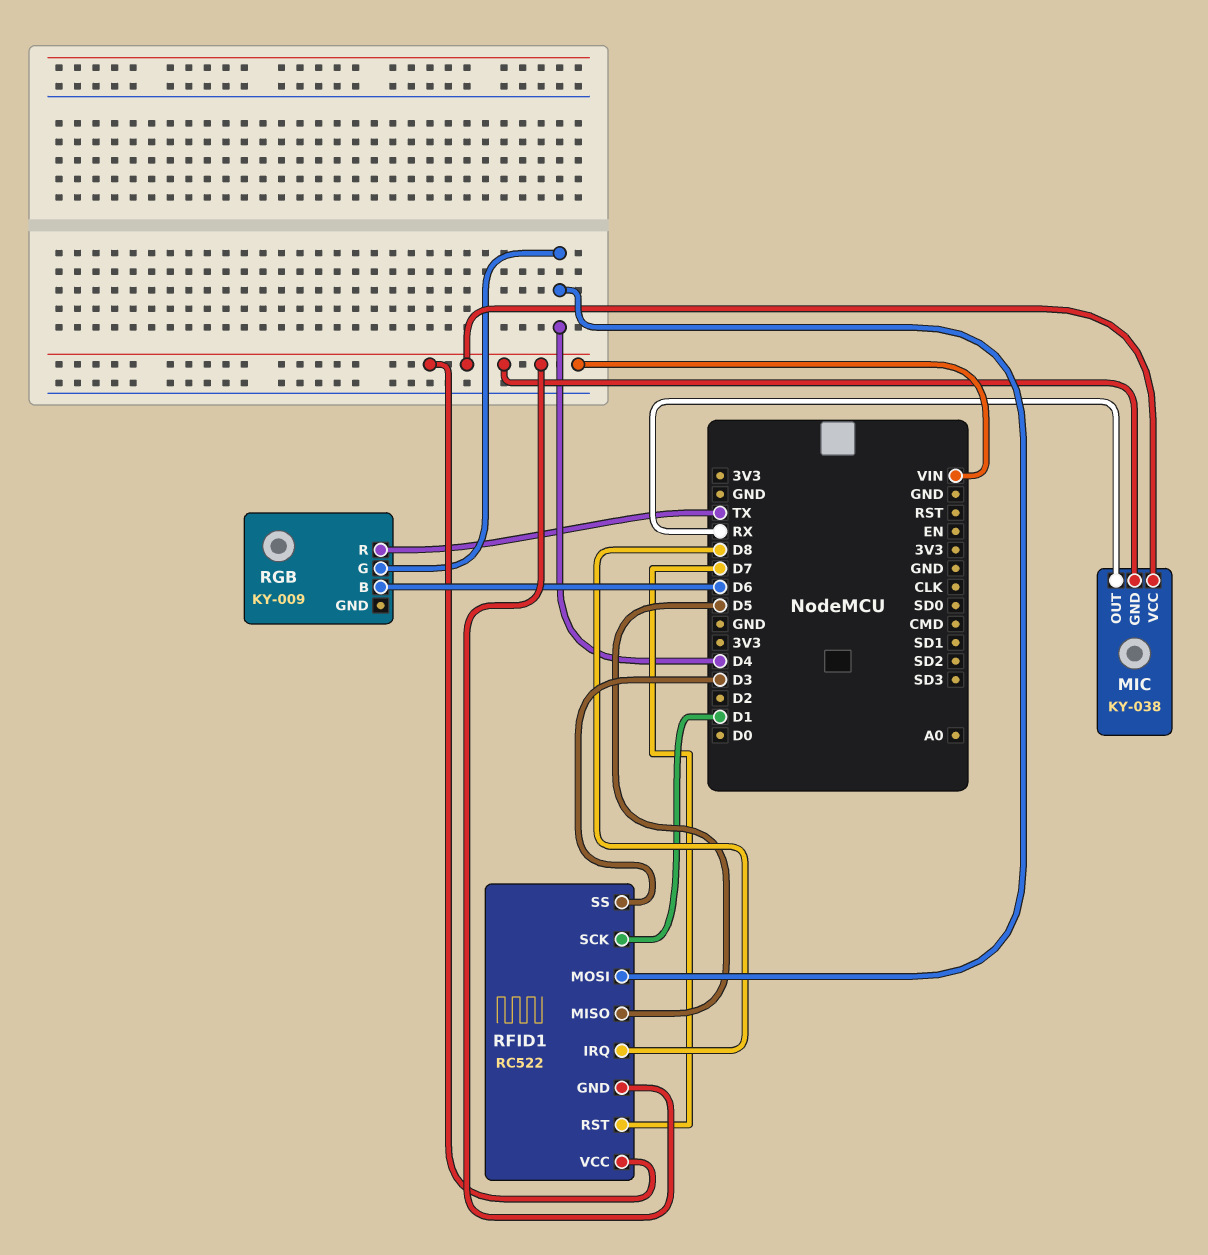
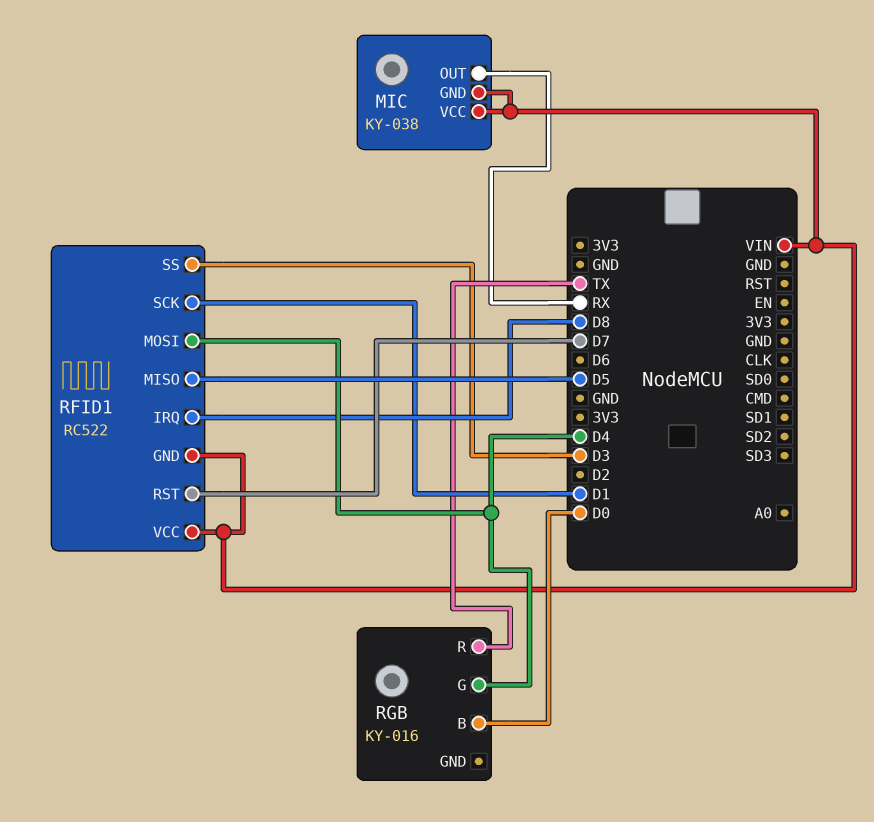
RGB: KY-009 -> KY-016
RGB pin B: D6 -> D0

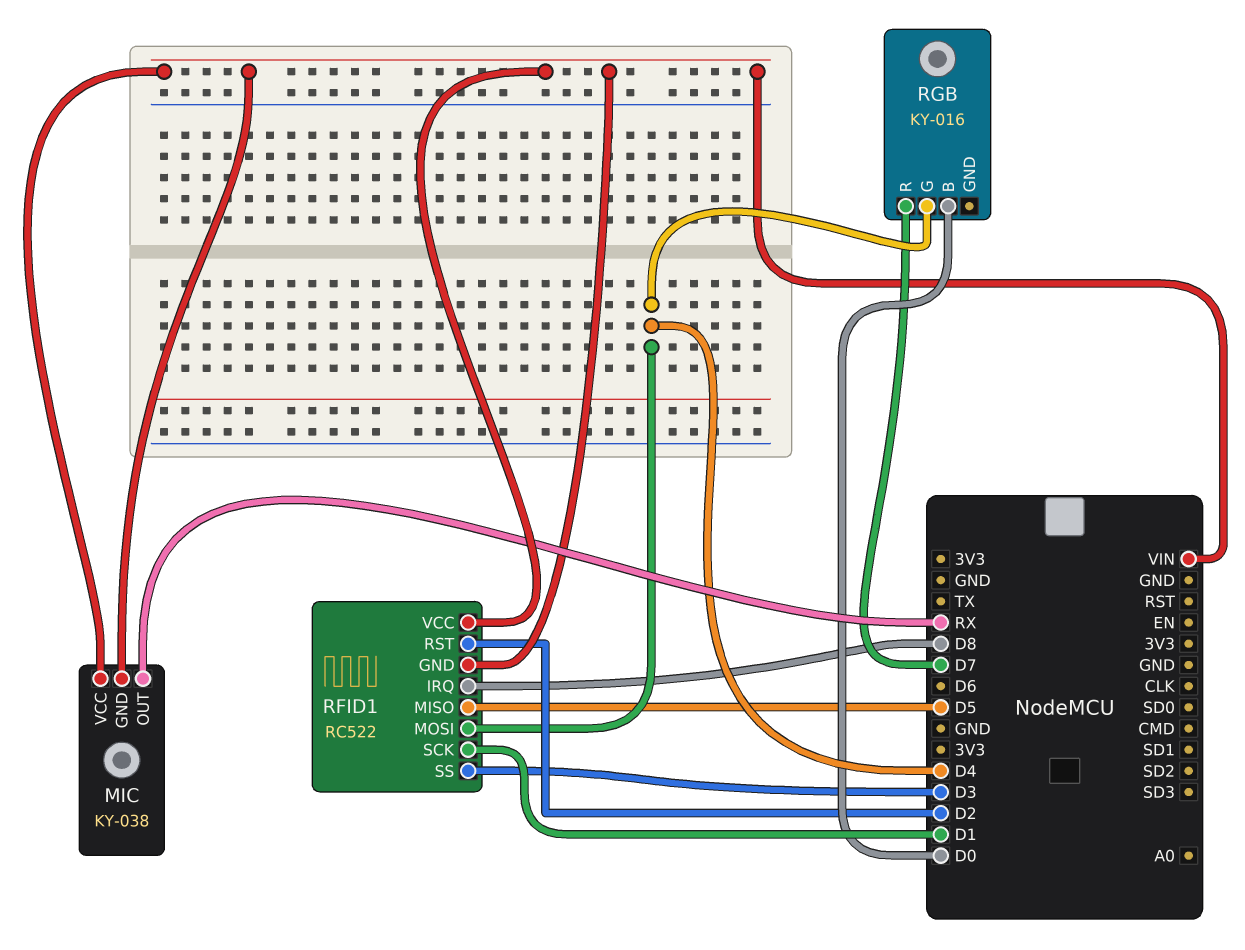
RFID1 pin RST: D7 -> D2
RGB pin R: TX -> D7

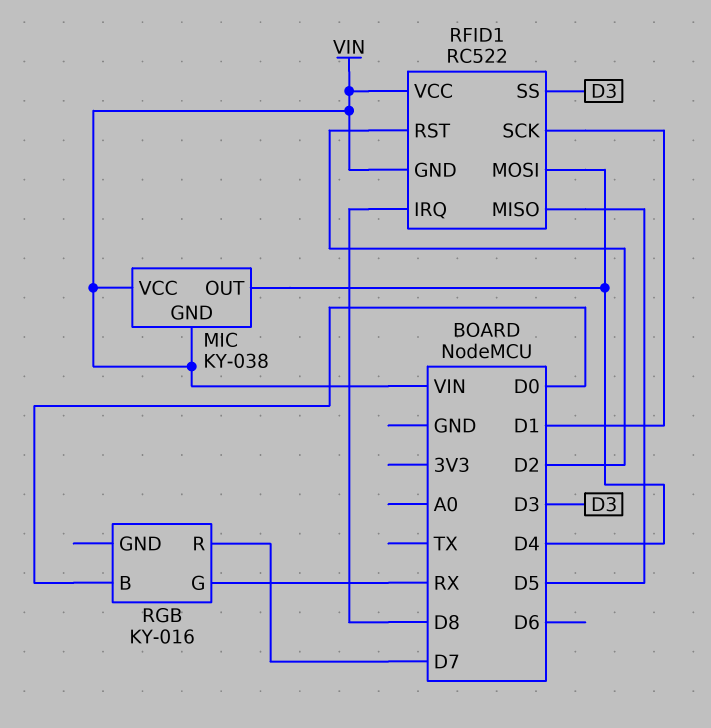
MIC pin OUT: RX -> D4
RGB pin G: D4 -> RX

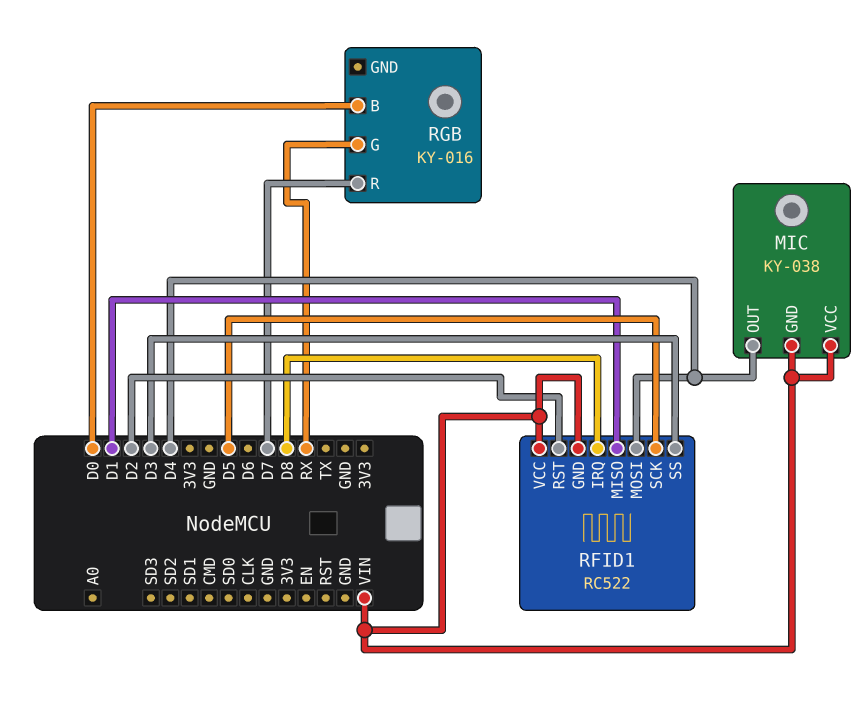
RFID1 pin MISO: D5 -> D1
RFID1 pin SCK: D1 -> D5

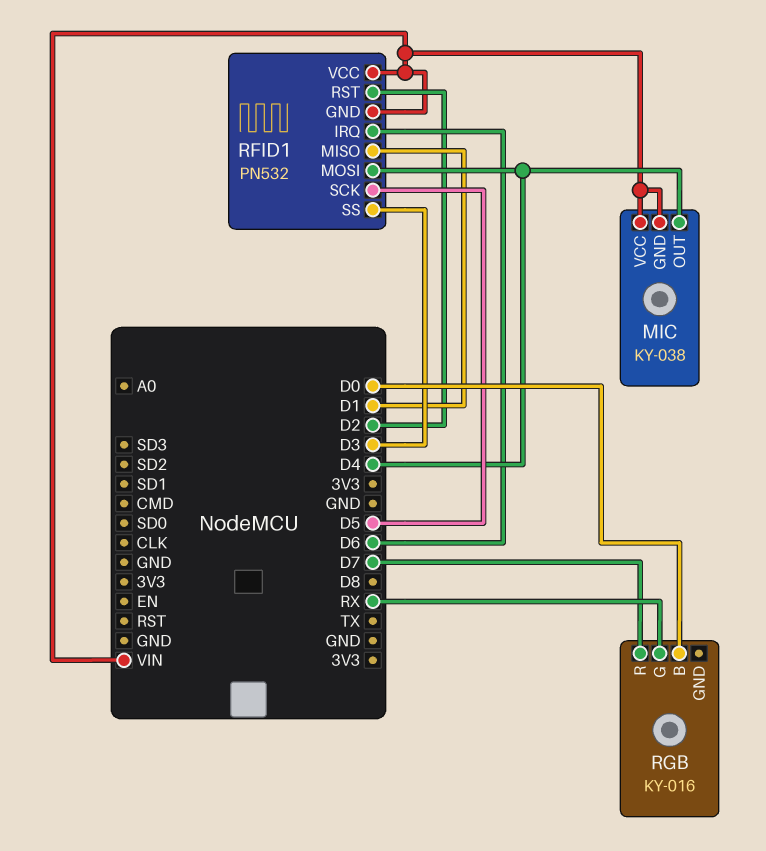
RFID1: RC522 -> PN532
RFID1 pin IRQ: D8 -> D6

